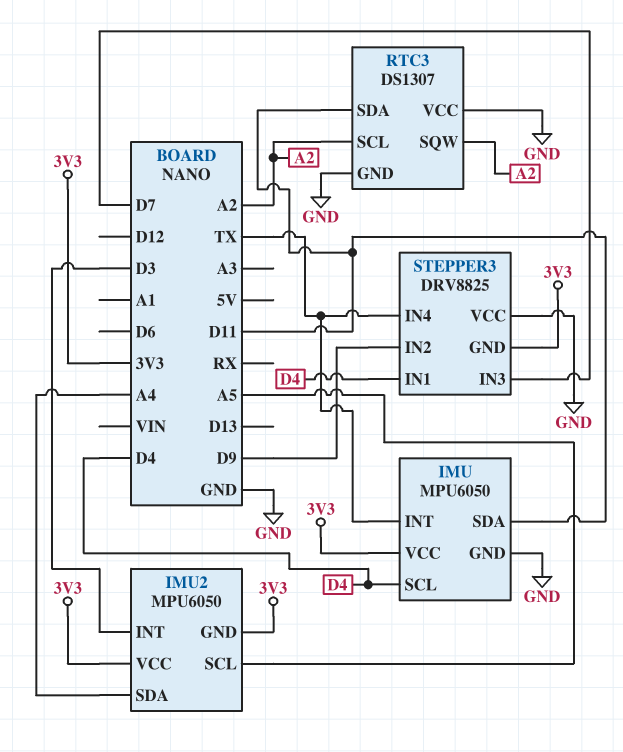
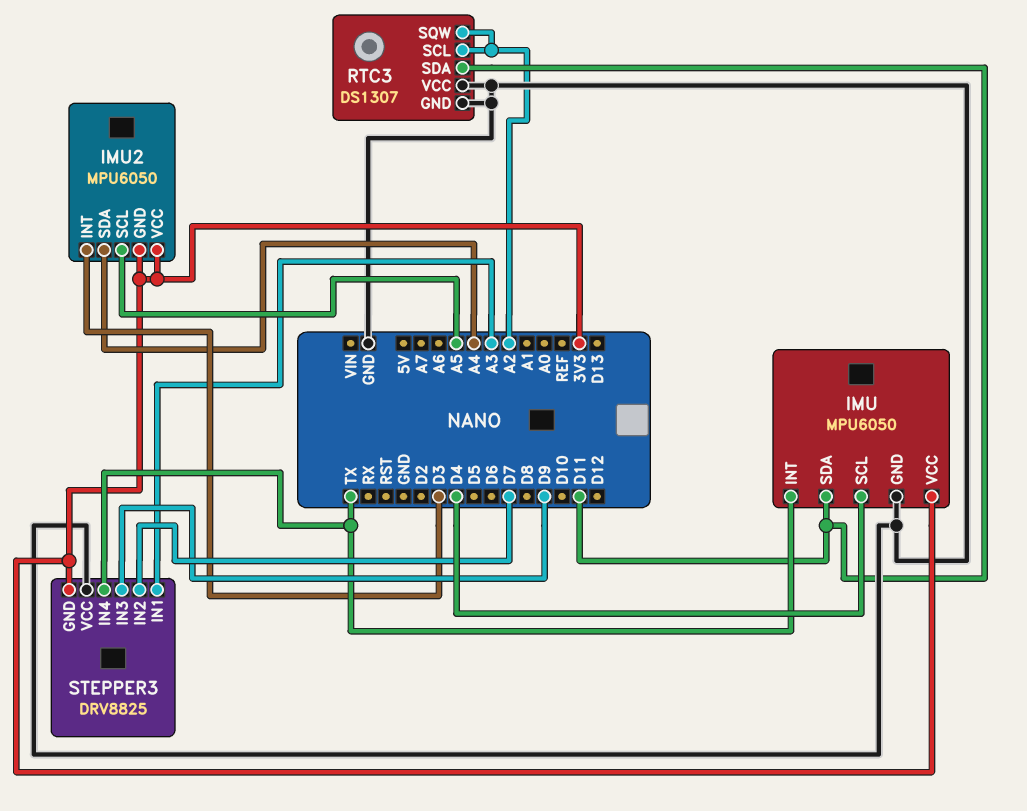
STEPPER3 pin IN1: D4 -> A3
STEPPER3 pin IN2: D9 -> D7
STEPPER3 pin IN3: D7 -> D9

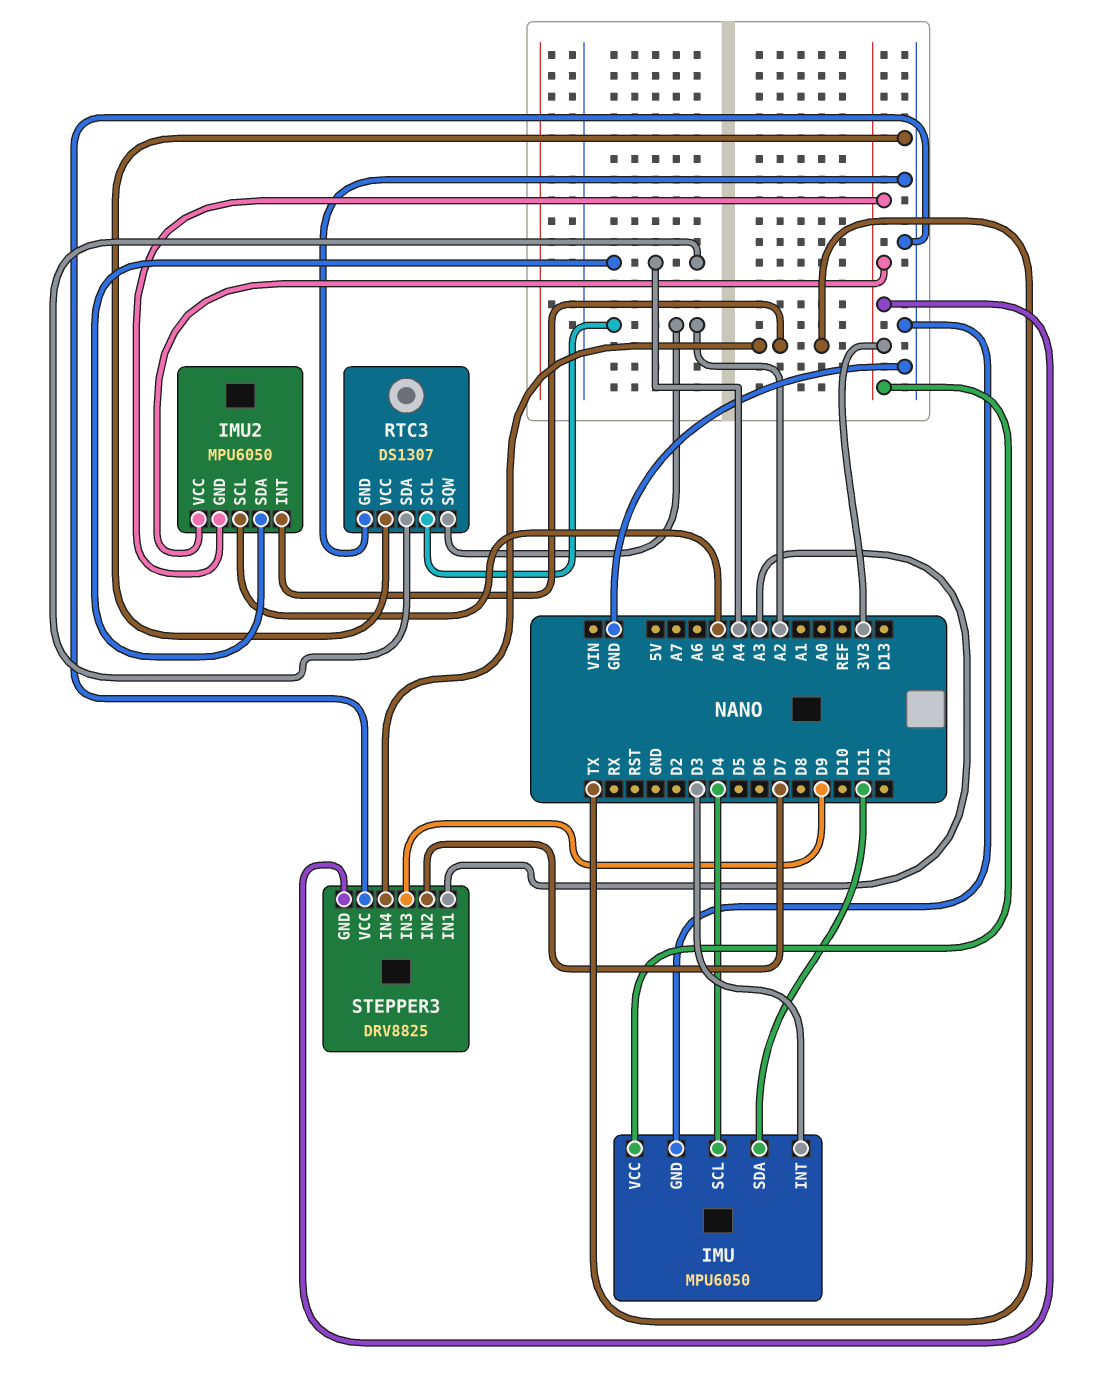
IMU pin INT: TX -> D3
IMU2 pin INT: D3 -> TX
RTC3 pin SDA: D11 -> A4

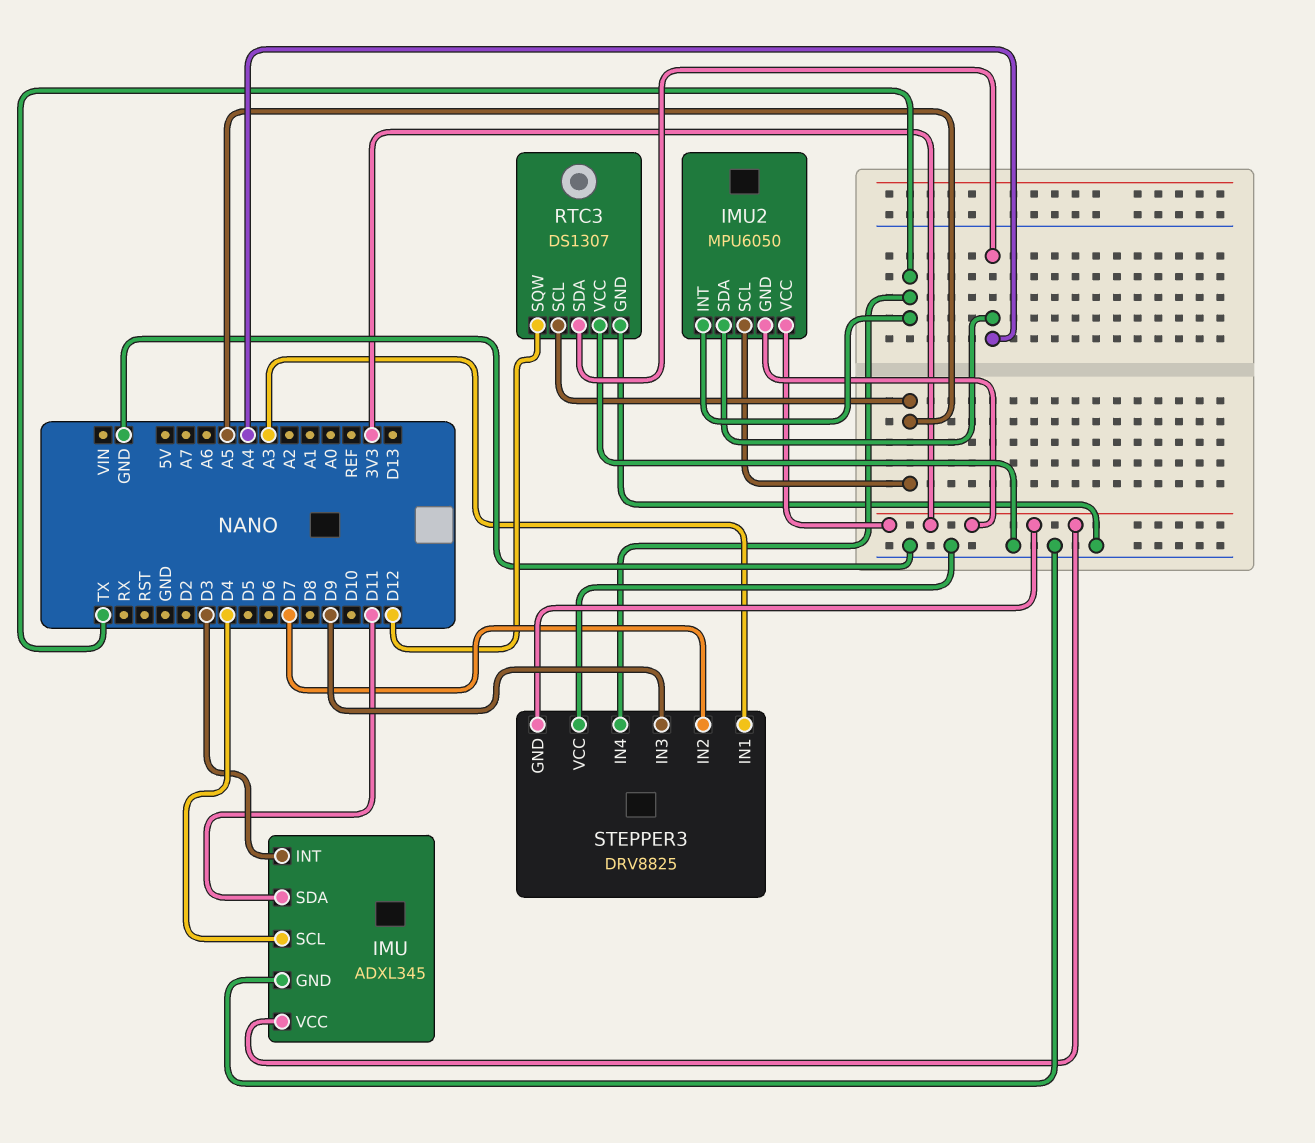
IMU: MPU6050 -> ADXL345
RTC3 pin SCL: A2 -> A5
RTC3 pin SQW: A2 -> D12

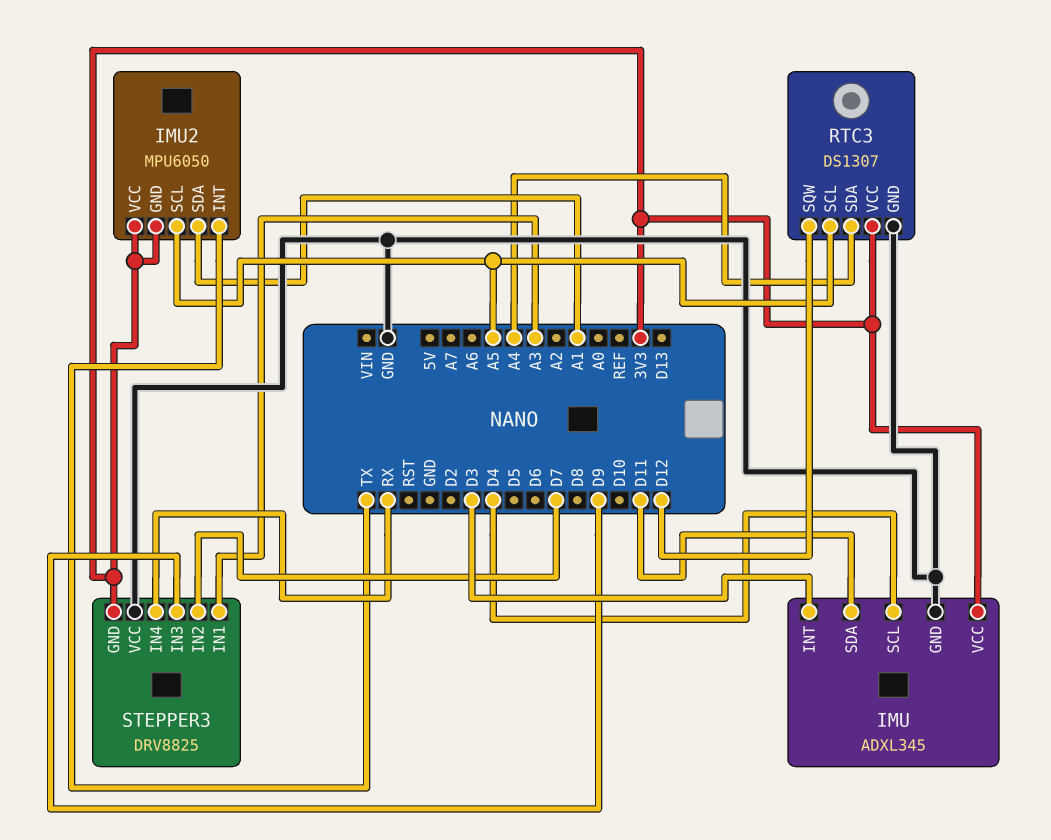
IMU2 pin SDA: A4 -> A1
RTC3 pin VCC: GND -> 3V3
STEPPER3 pin IN4: TX -> RX

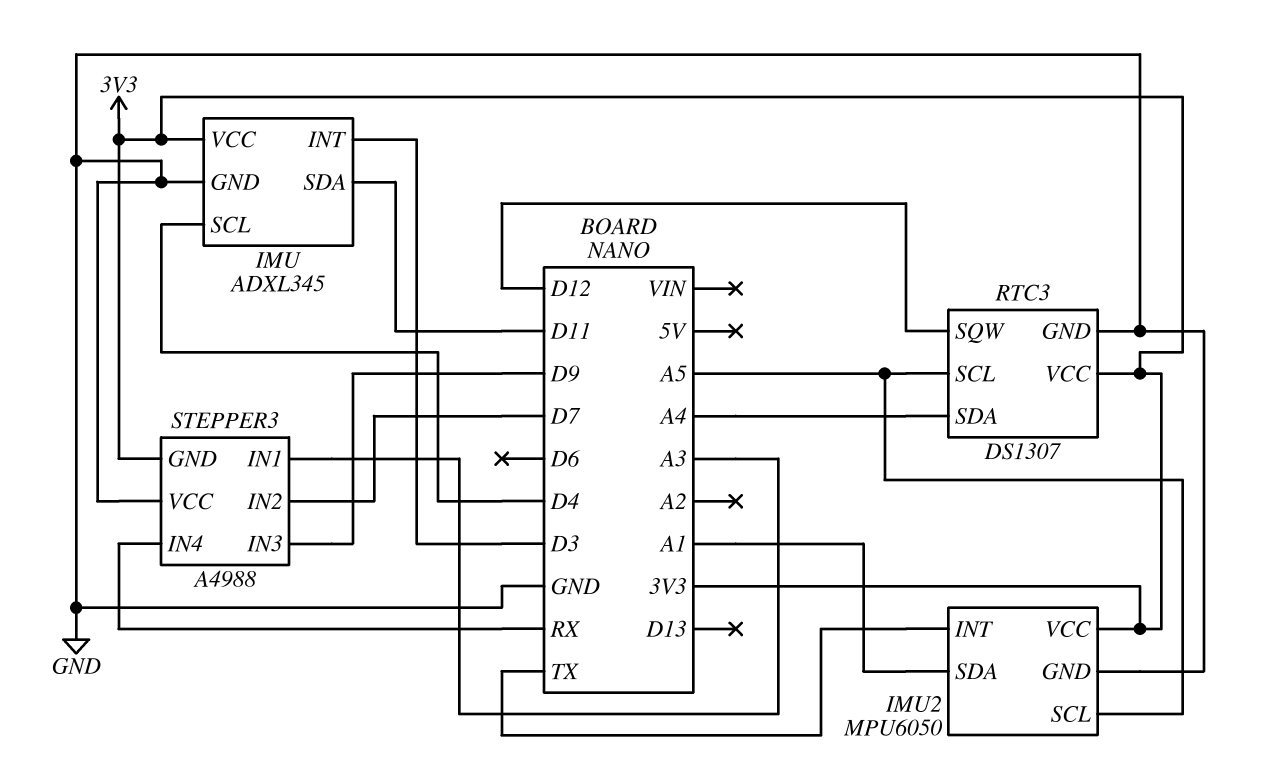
IMU2 pin GND: 3V3 -> GND
STEPPER3: DRV8825 -> A4988

